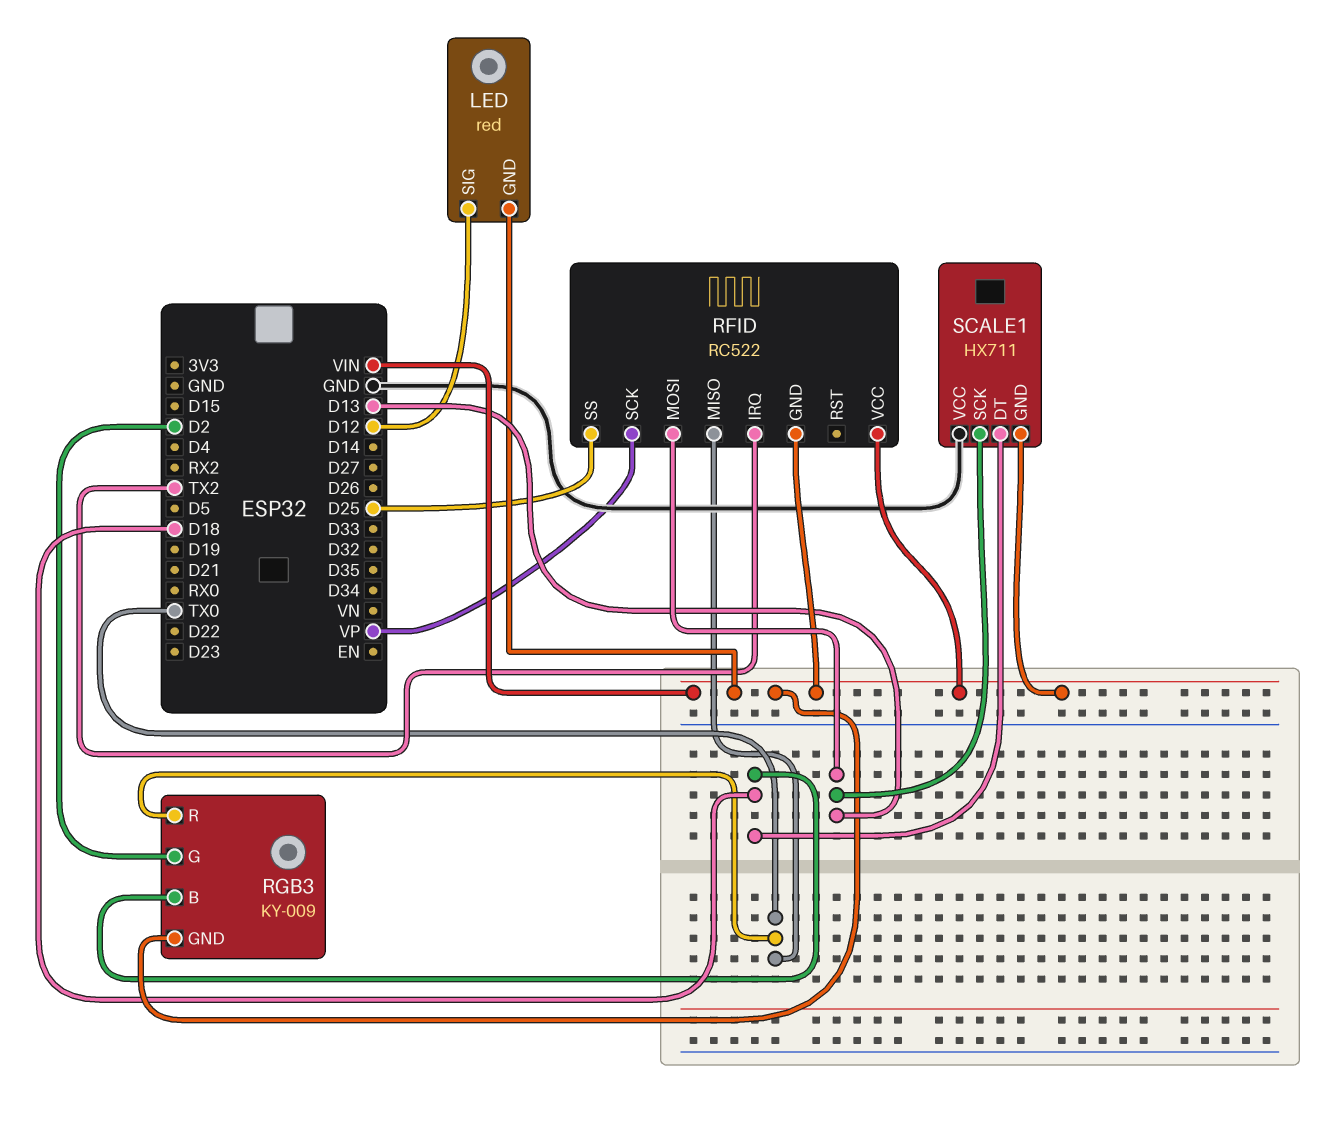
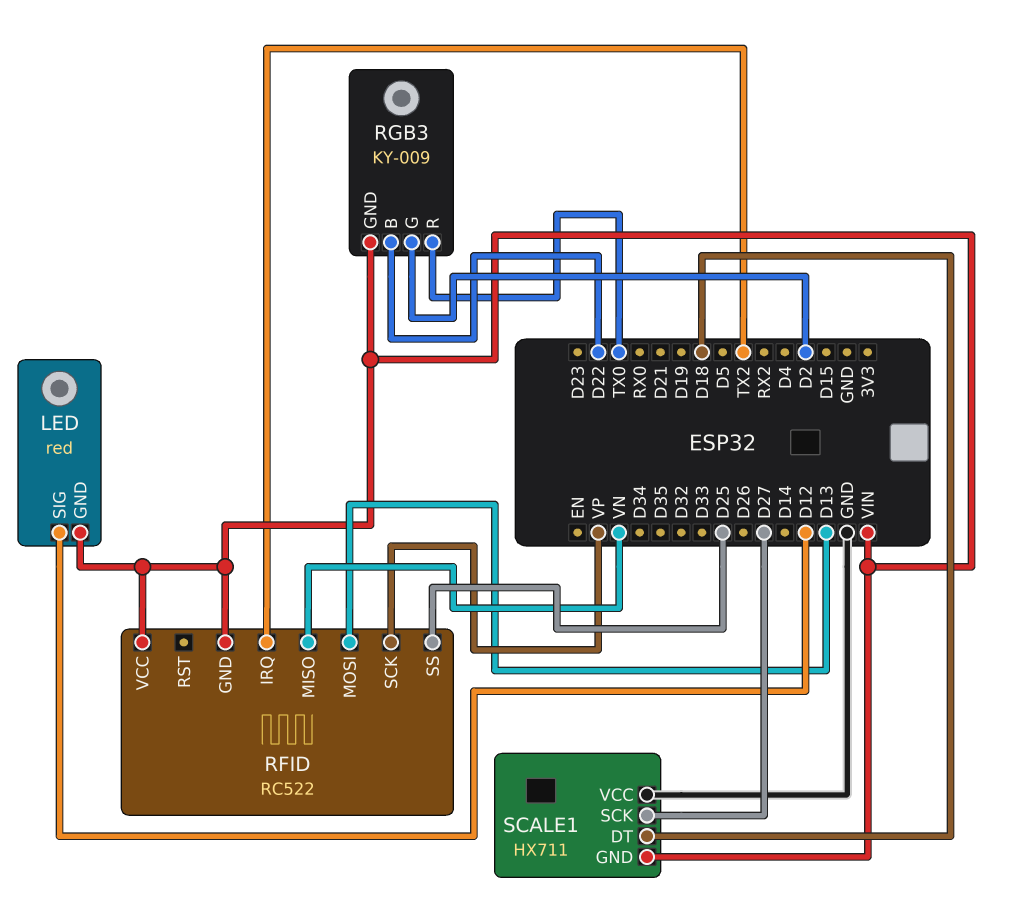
RFID pin MISO: TX0 -> VN
RGB3 pin B: D18 -> D22
SCALE1 pin SCK: D13 -> D27

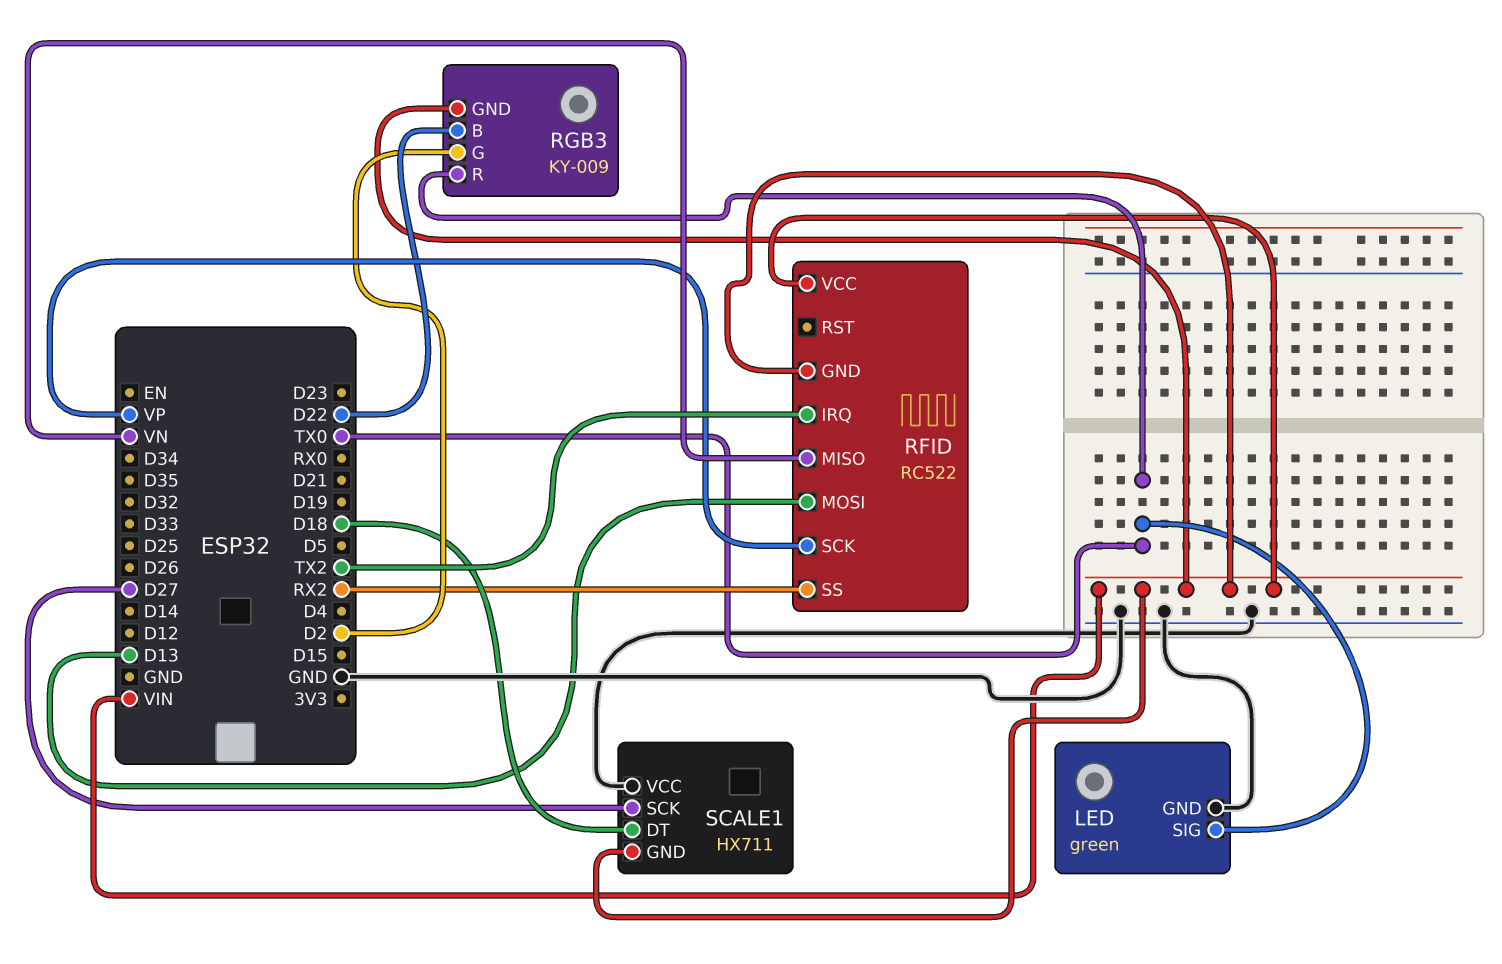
LED: red -> green
LED pin GND: VIN -> GND
LED pin SIG: D12 -> TX0
RFID pin SS: D25 -> RX2

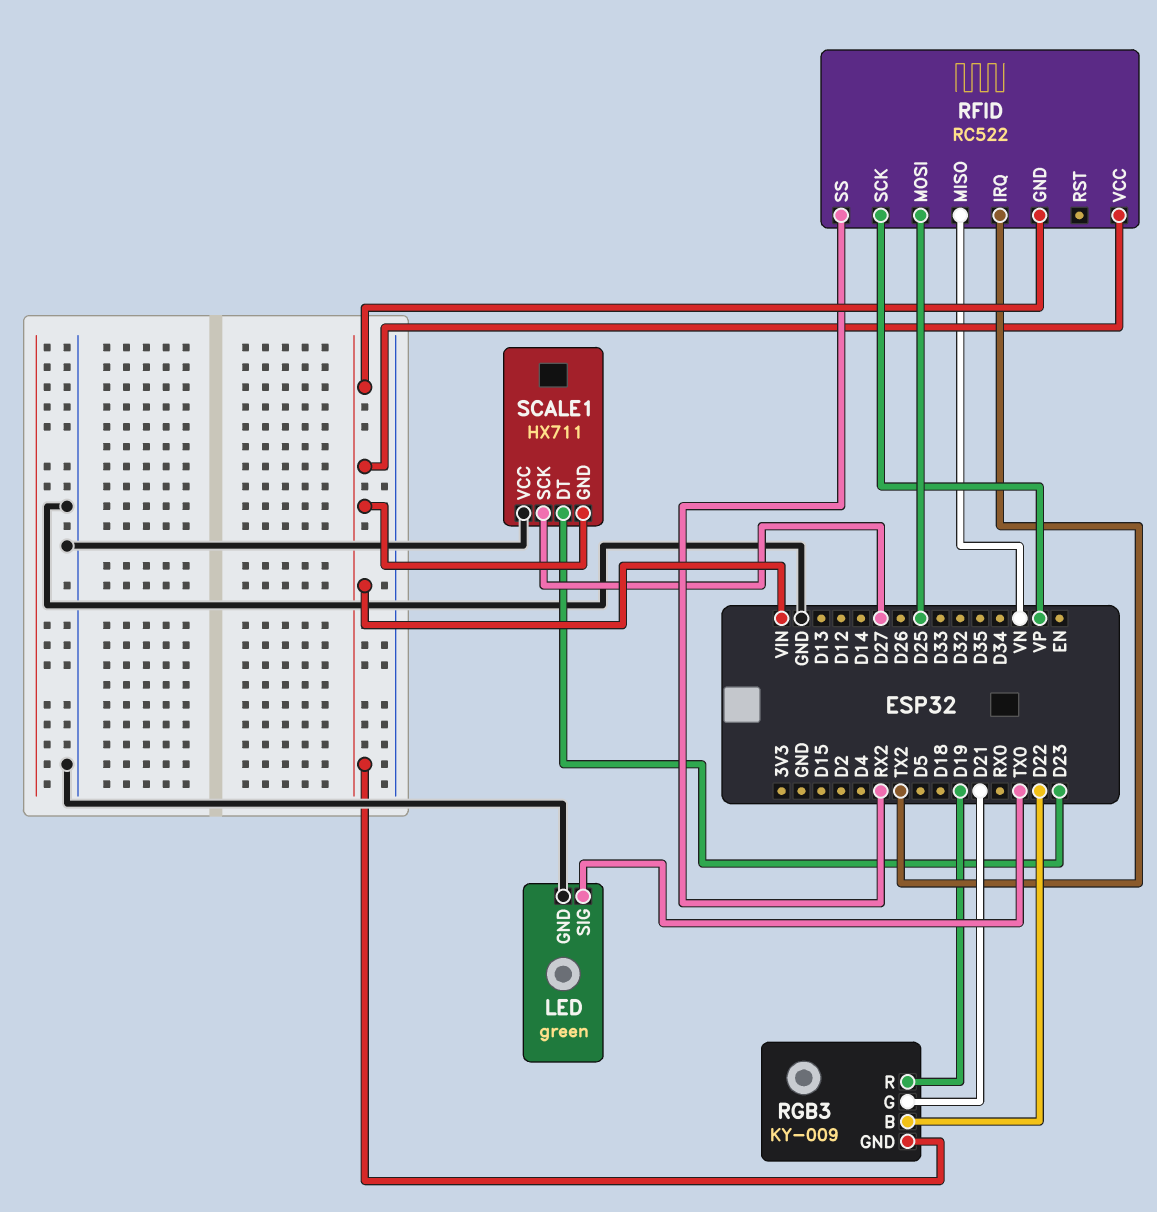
RFID pin MOSI: D13 -> D25
RGB3 pin G: D2 -> D21
RGB3 pin R: TX0 -> D19
SCALE1 pin DT: D18 -> D23

